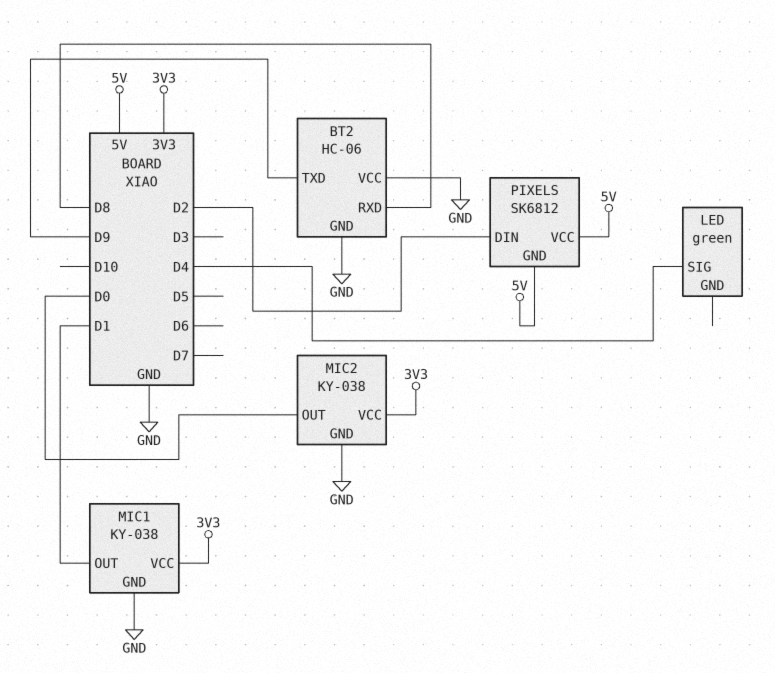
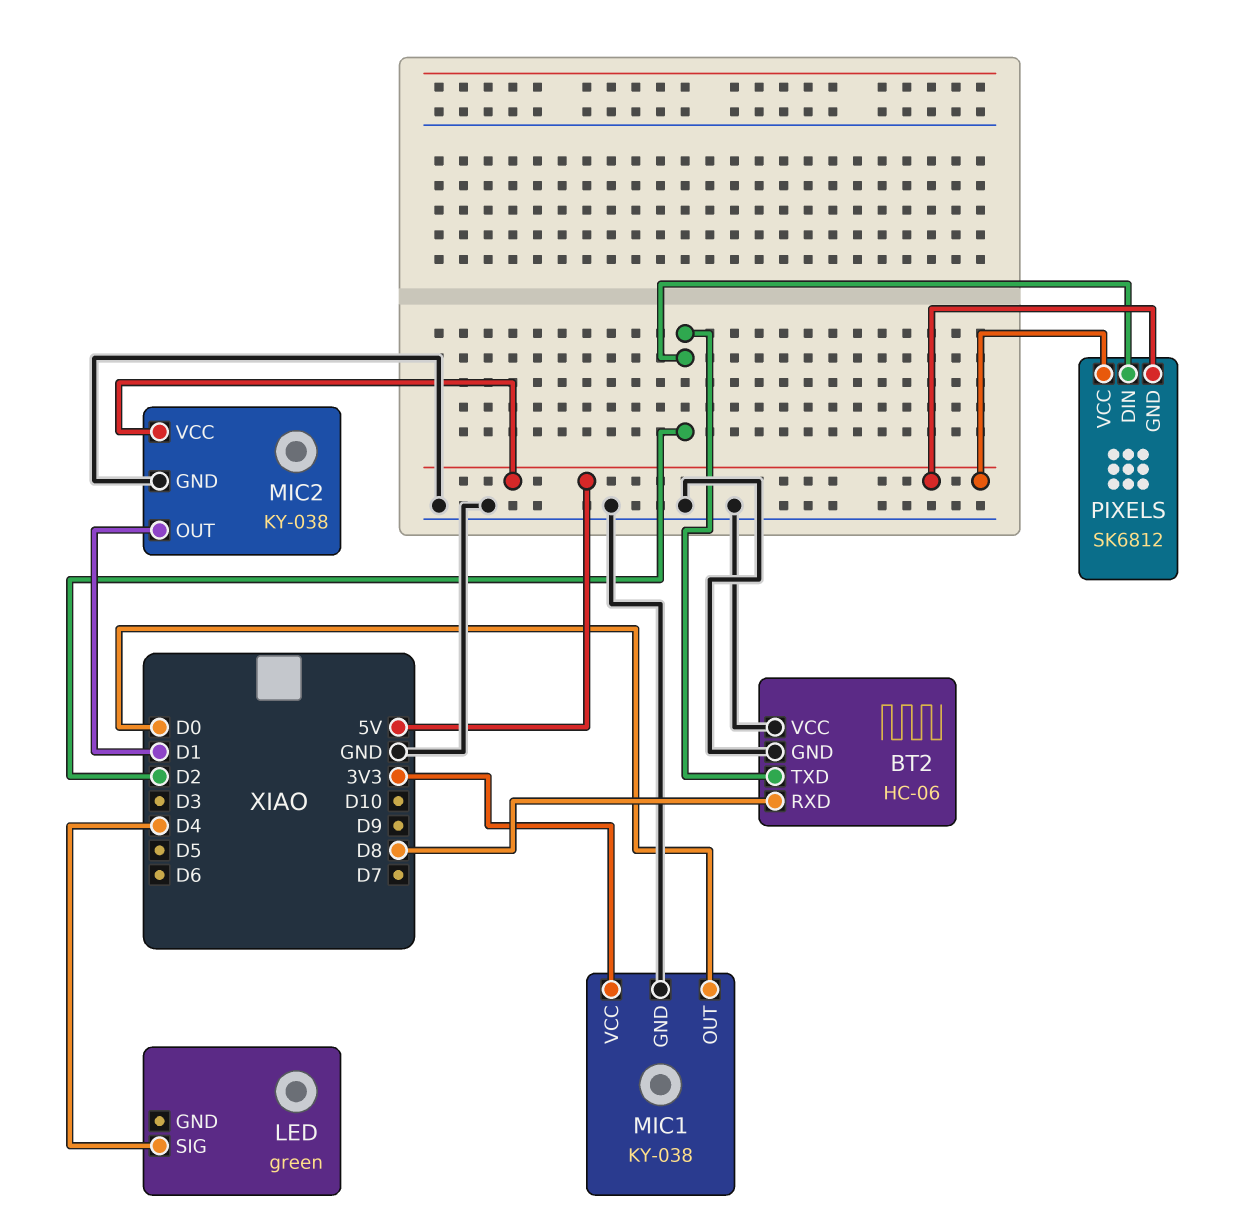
BT2 pin TXD: D9 -> D2
MIC1 pin OUT: D1 -> D0
MIC2 pin OUT: D0 -> D1
MIC2 pin VCC: 3V3 -> 5V

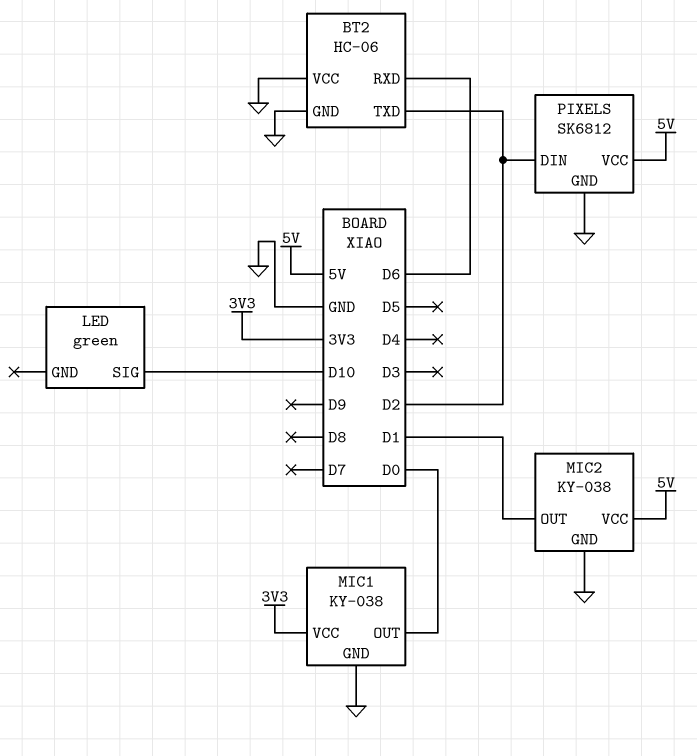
BT2 pin RXD: D8 -> D6
LED pin SIG: D4 -> D10
PIXELS pin GND: 5V -> GND

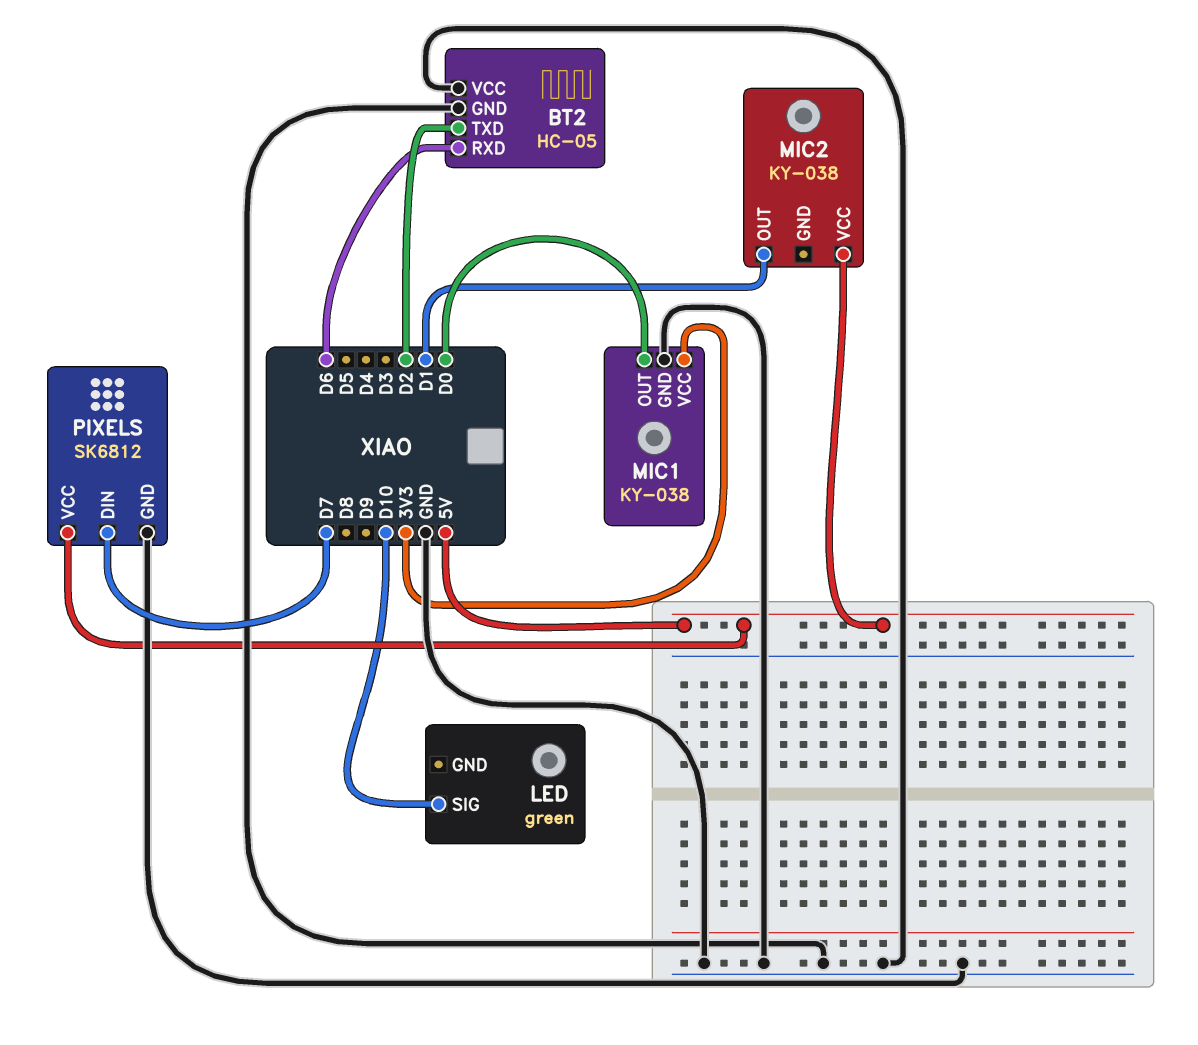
BT2: HC-06 -> HC-05
MIC2 pin GND: GND -> none
PIXELS pin DIN: D2 -> D7

